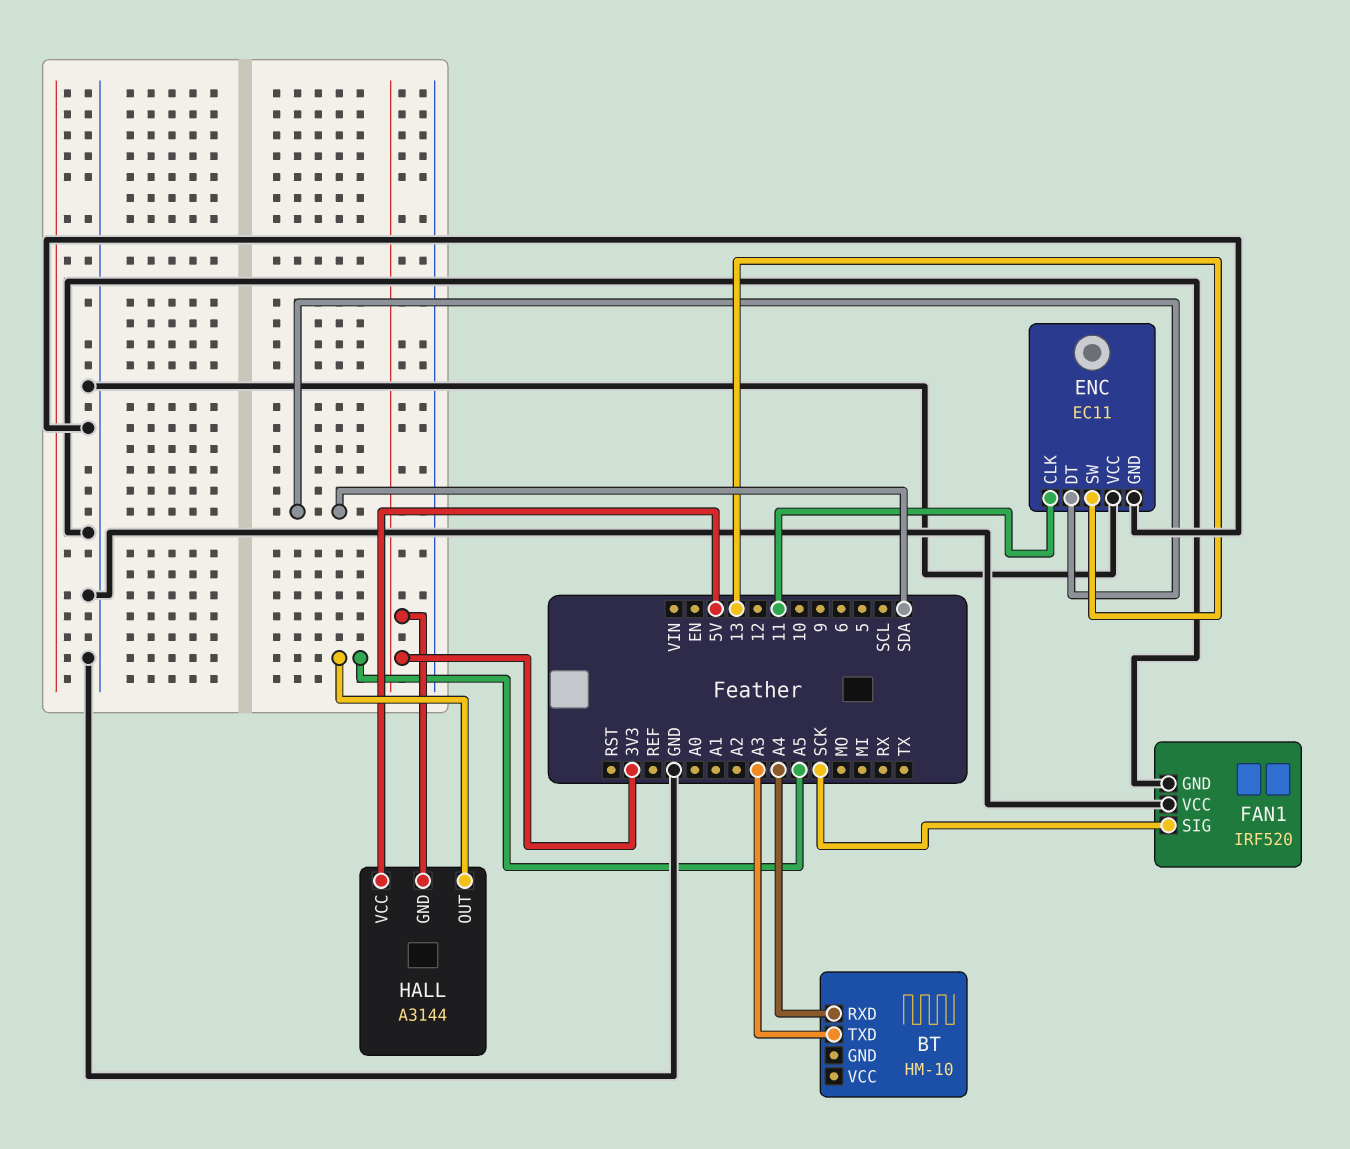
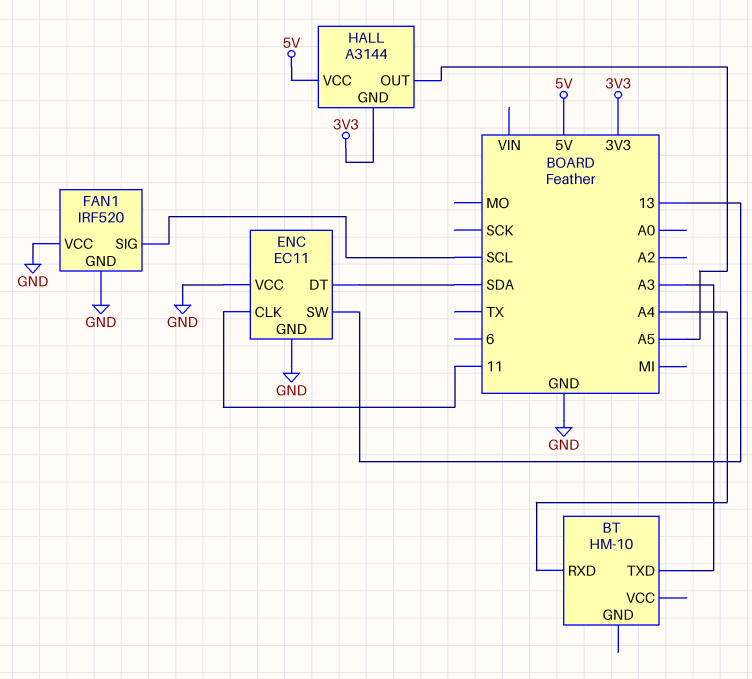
FAN1 pin SIG: SCK -> SCL

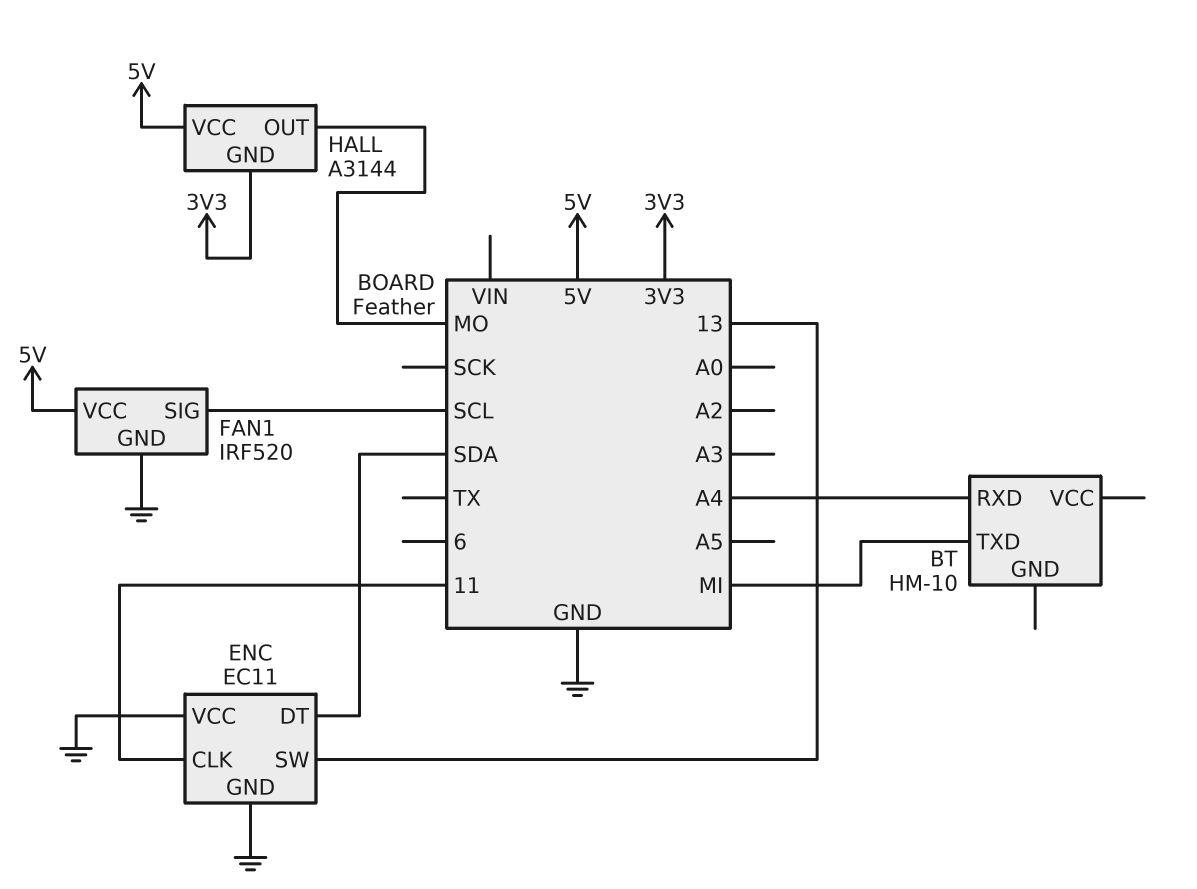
BT pin TXD: A3 -> MI
FAN1 pin VCC: GND -> 5V
HALL pin OUT: A5 -> MO

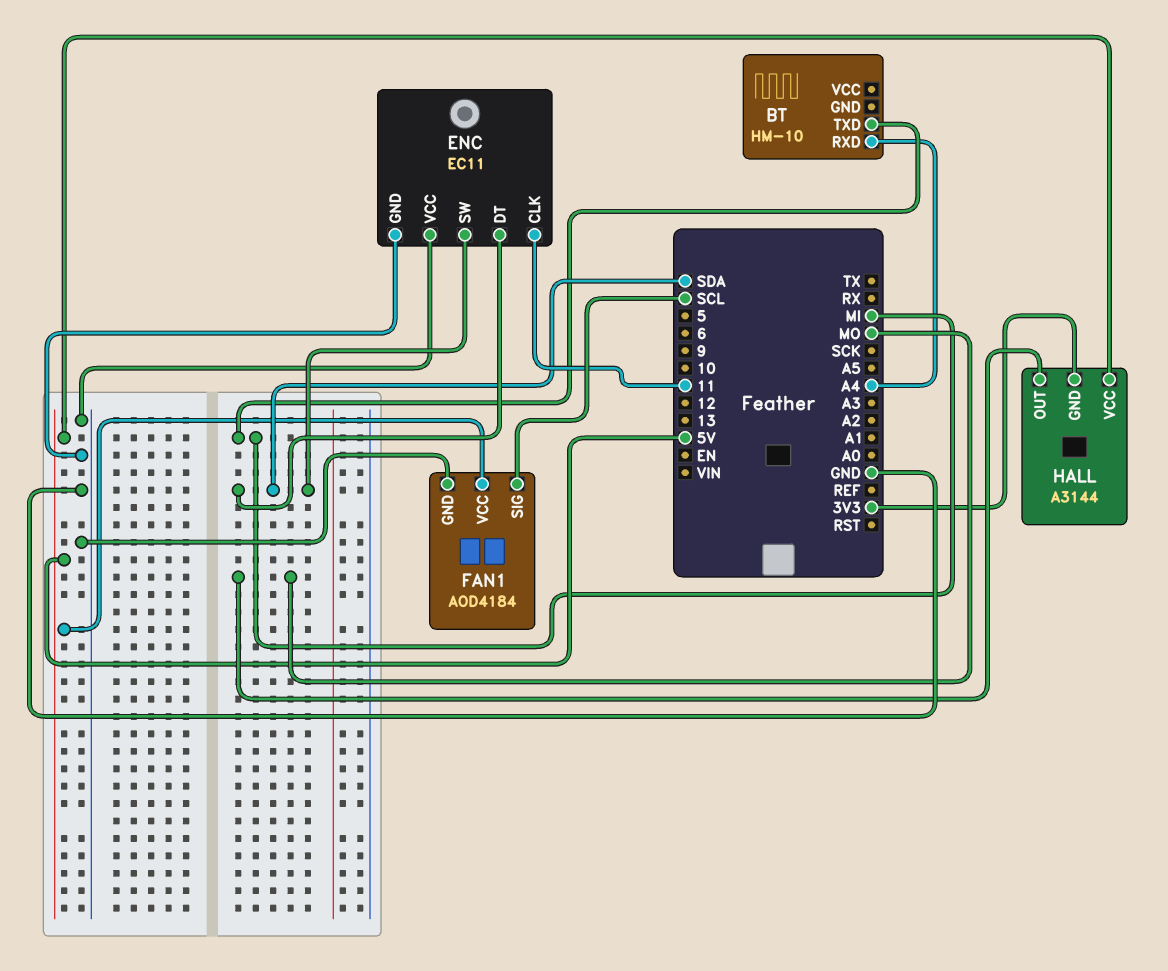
ENC pin SW: 13 -> SDA
FAN1: IRF520 -> AOD4184

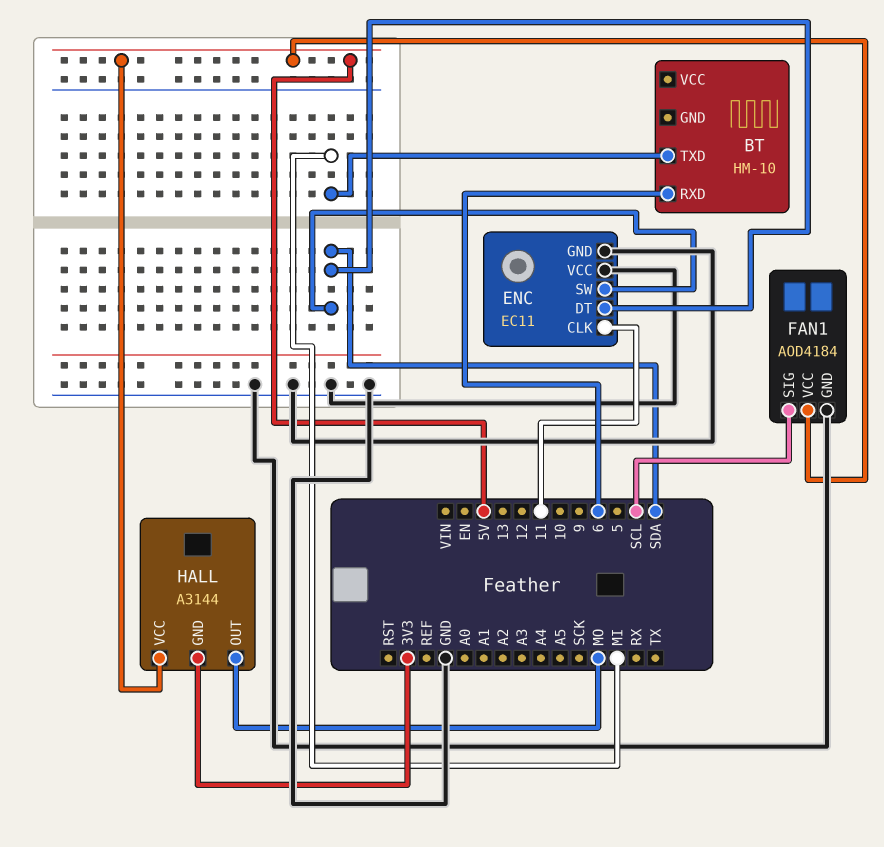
BT pin RXD: A4 -> 6

